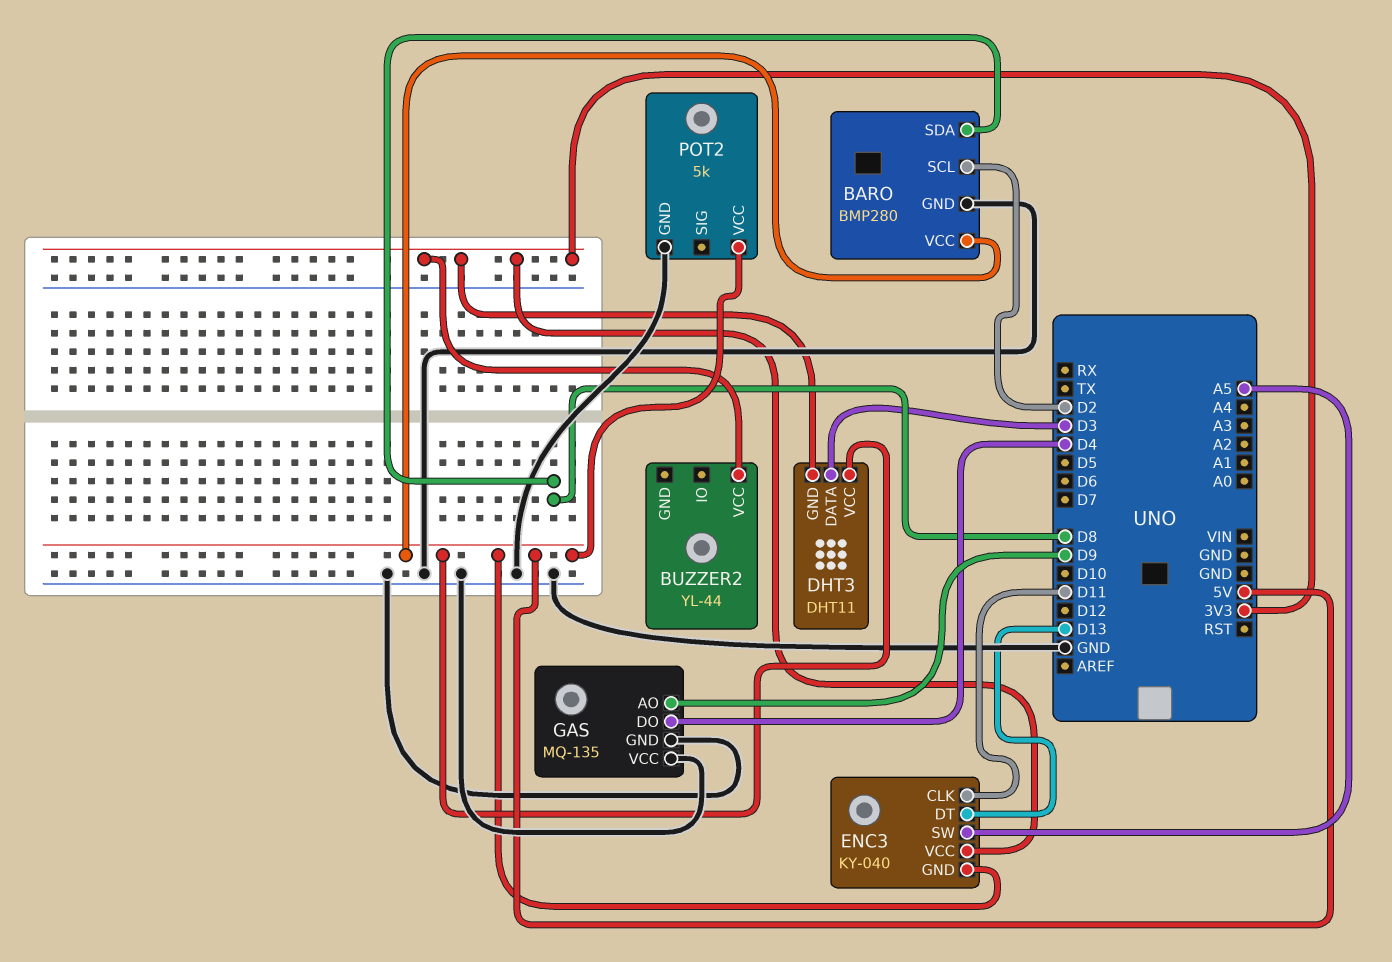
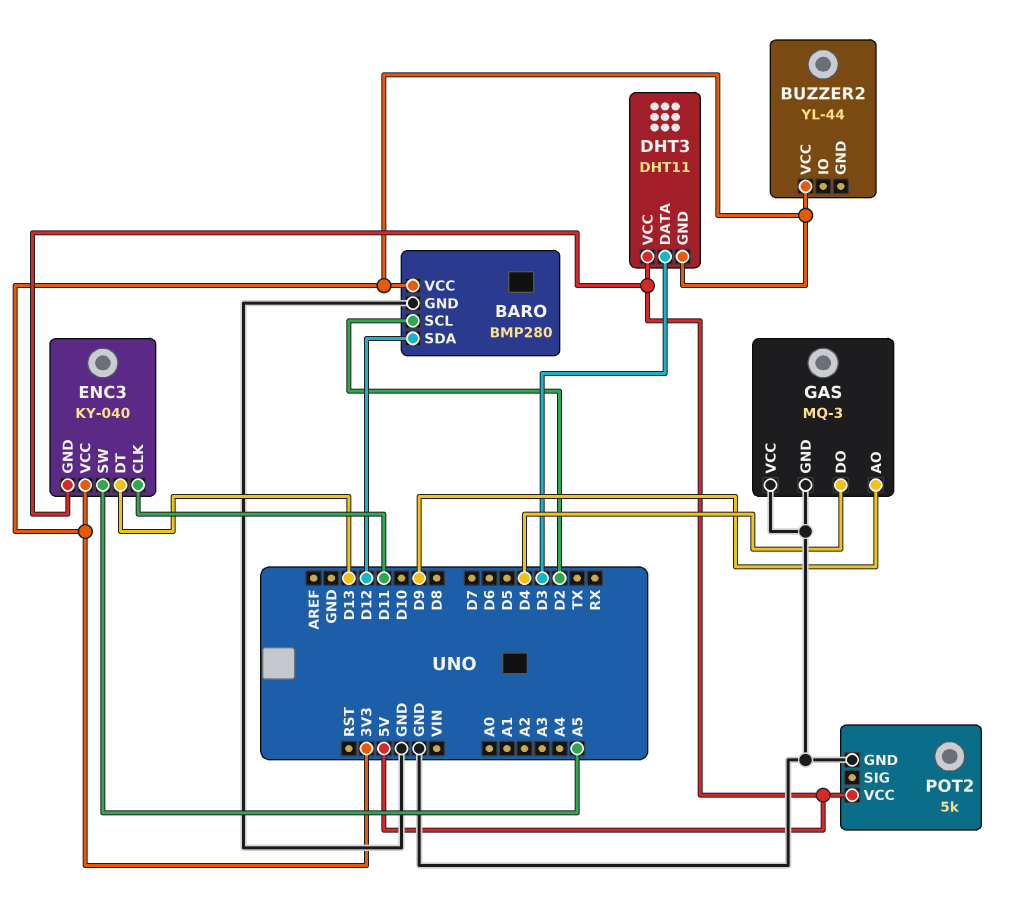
BARO pin SDA: D8 -> D12
BARO pin VCC: 5V -> 3V3
GAS: MQ-135 -> MQ-3

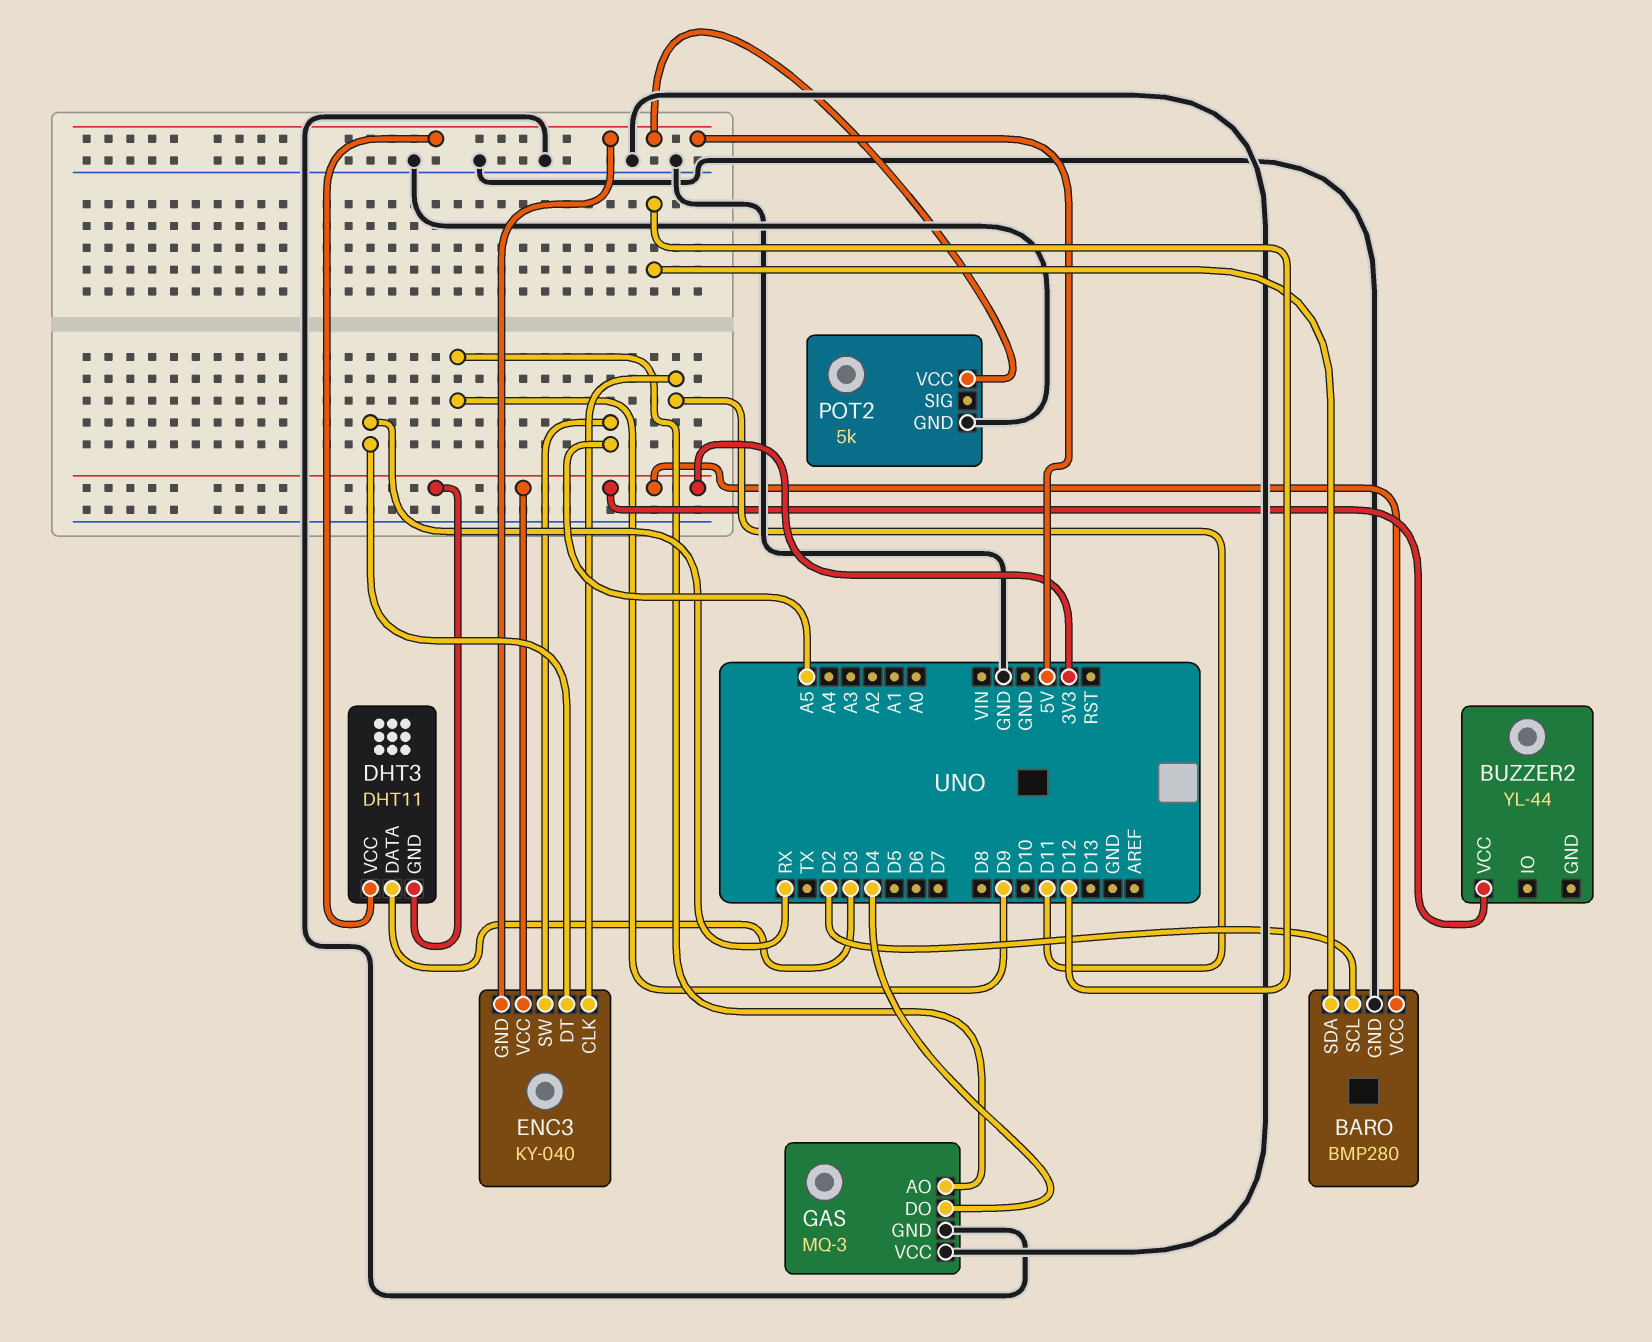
ENC3 pin DT: D13 -> RX

